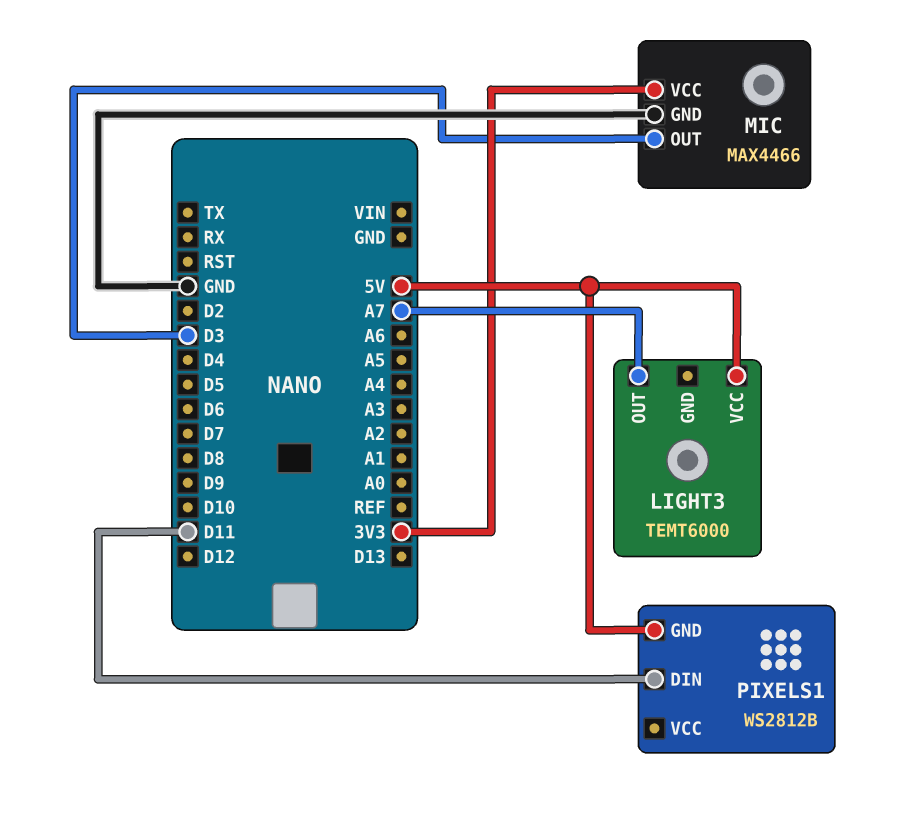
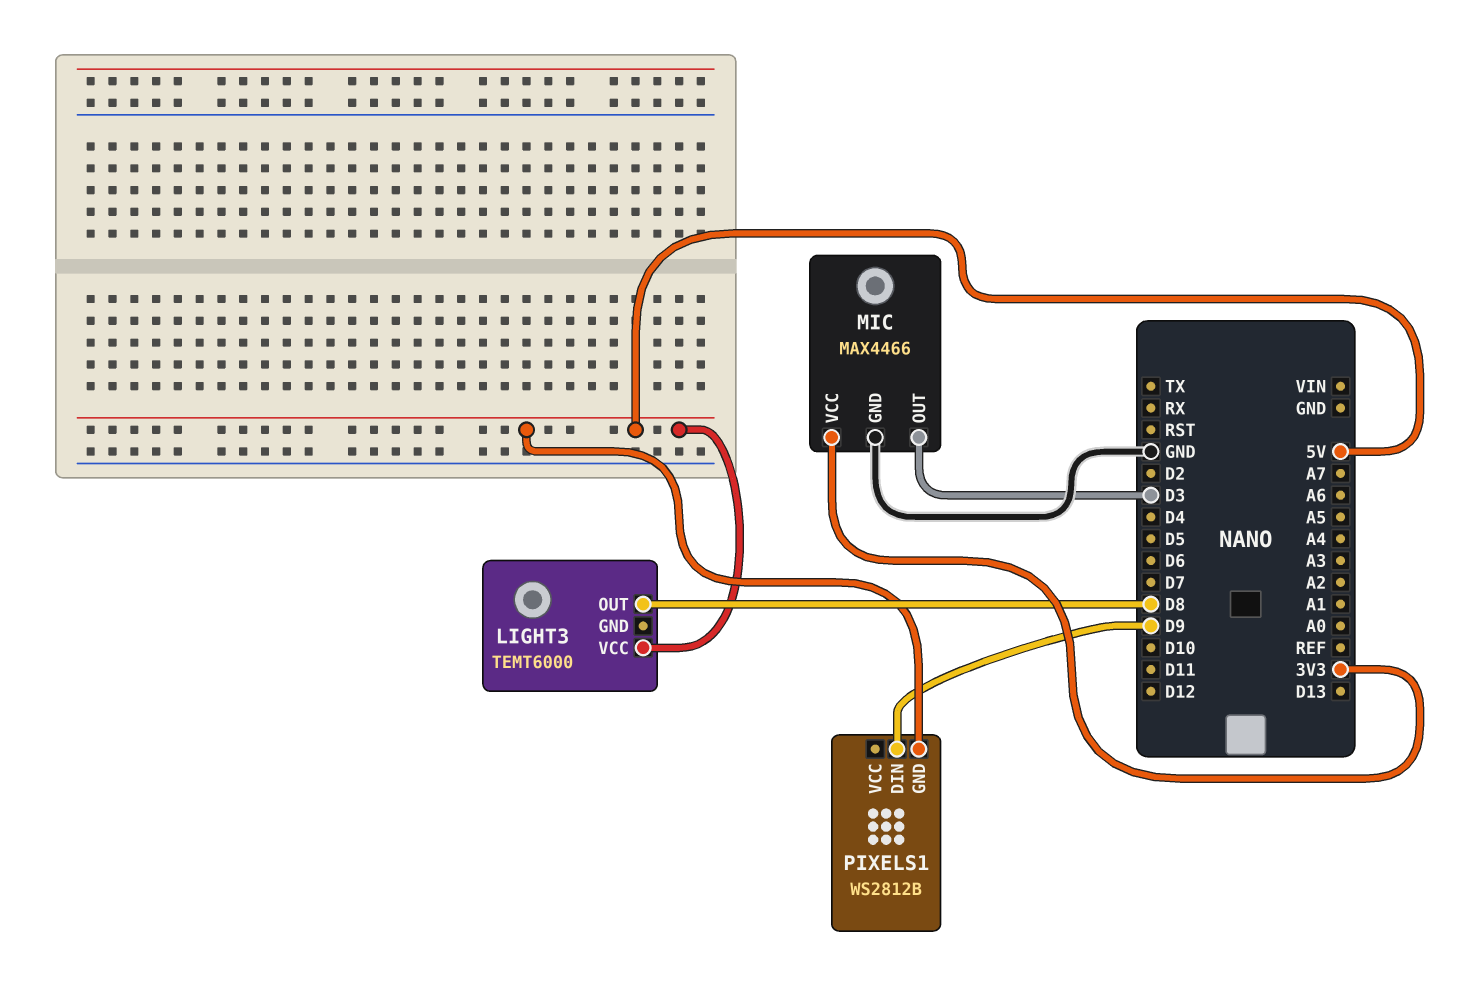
LIGHT3 pin OUT: A7 -> D8
PIXELS1 pin DIN: D11 -> D9

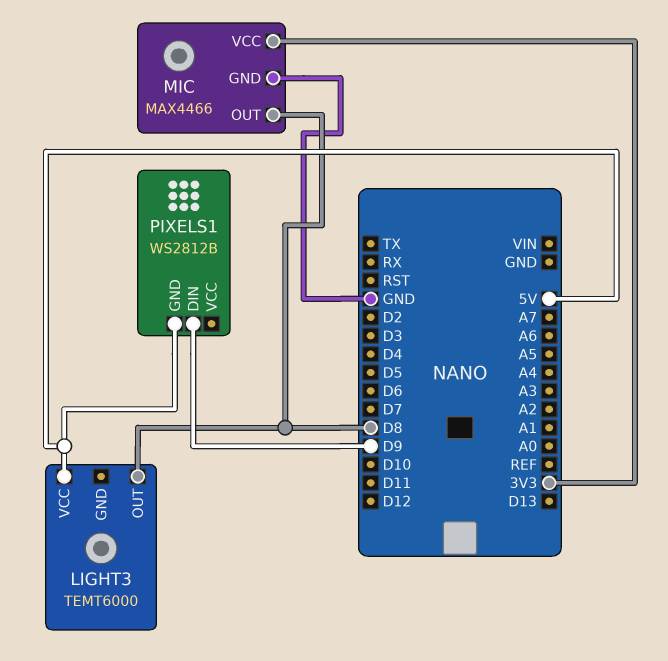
MIC pin OUT: D3 -> D8

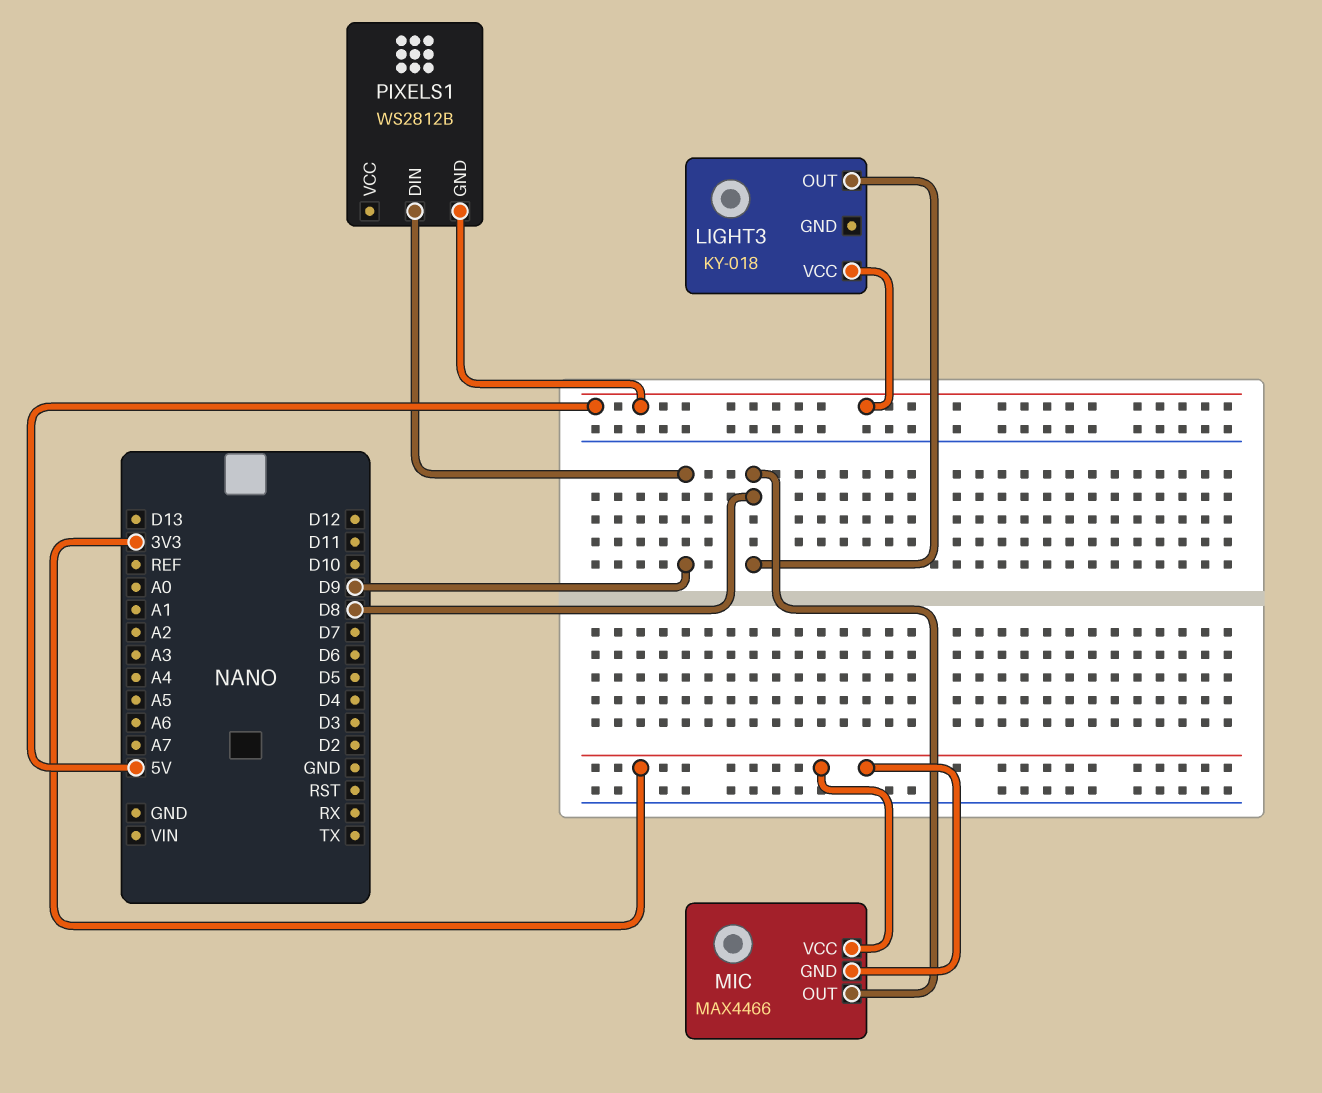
LIGHT3: TEMT6000 -> KY-018
MIC pin GND: GND -> 3V3

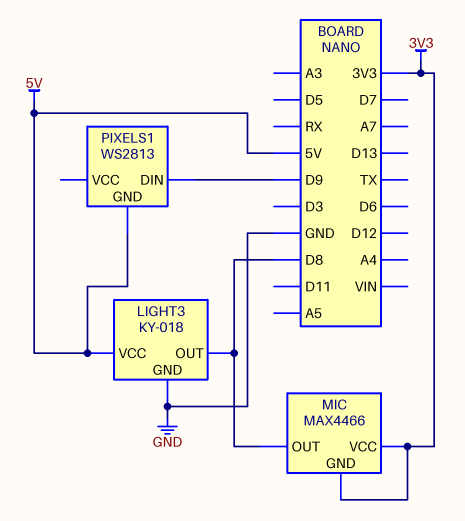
LIGHT3 pin GND: none -> GND
PIXELS1: WS2812B -> WS2813

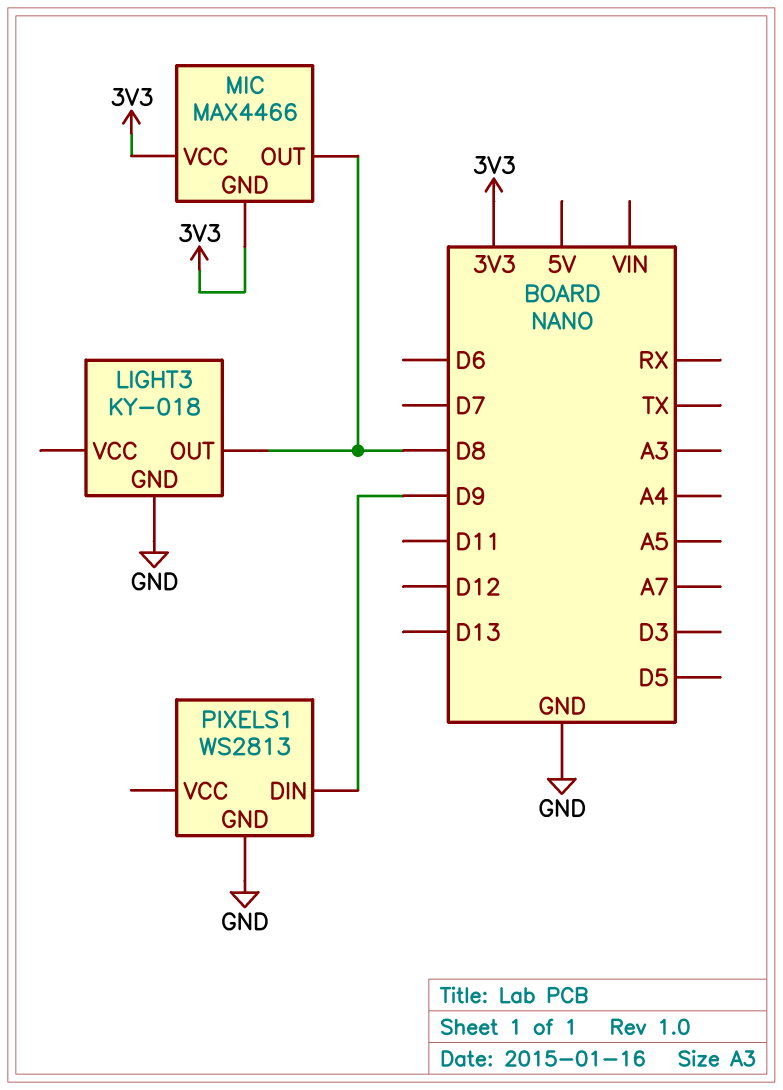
LIGHT3 pin VCC: 5V -> none
PIXELS1 pin GND: 5V -> GND

